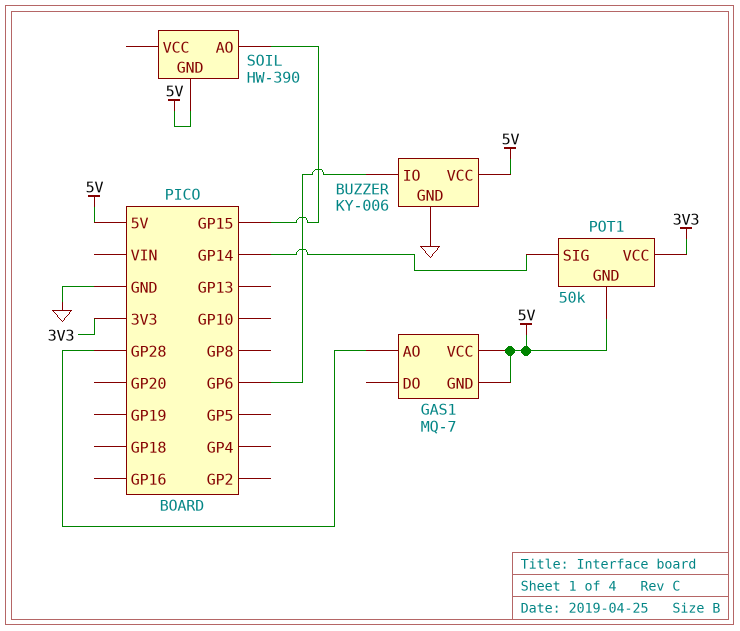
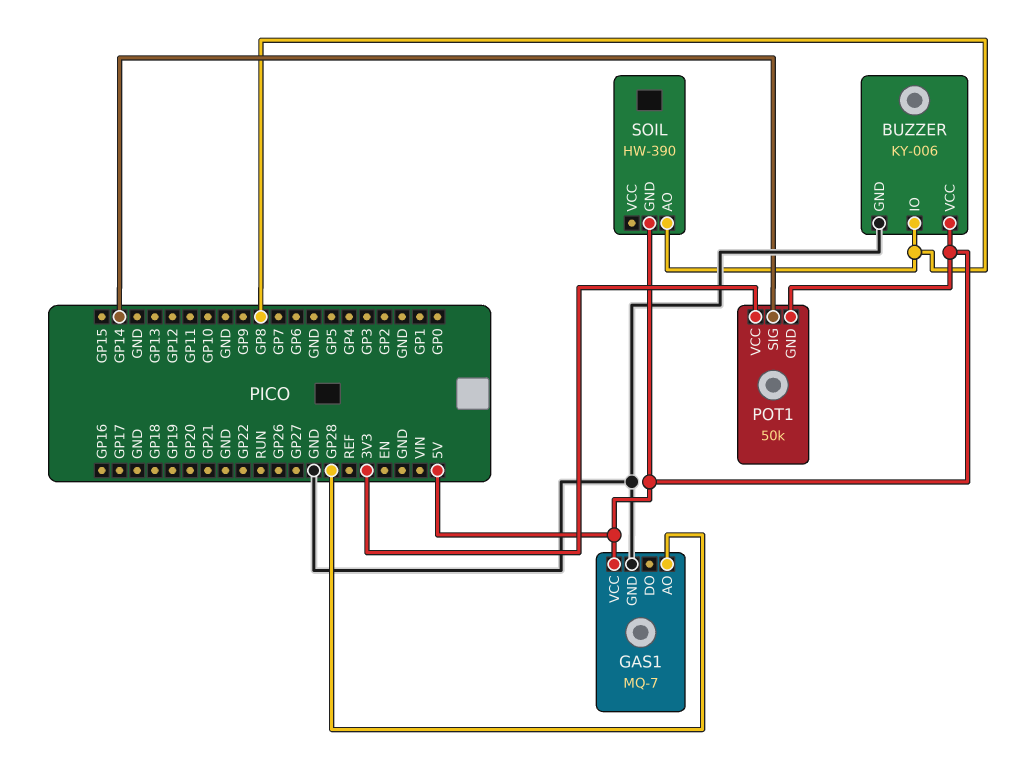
BUZZER pin IO: GP6 -> GP8
GAS1 pin GND: 5V -> GND
SOIL pin AO: GP15 -> GP8

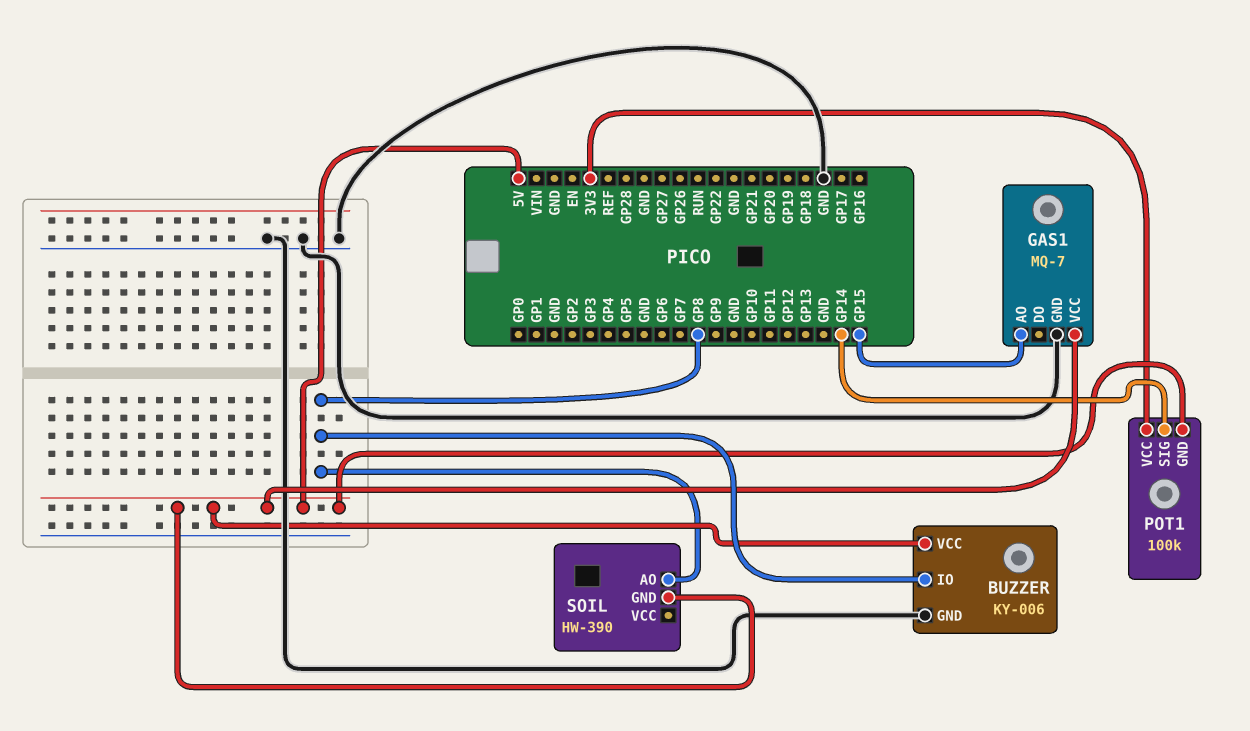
GAS1 pin AO: GP28 -> GP15
POT1: 50k -> 100k

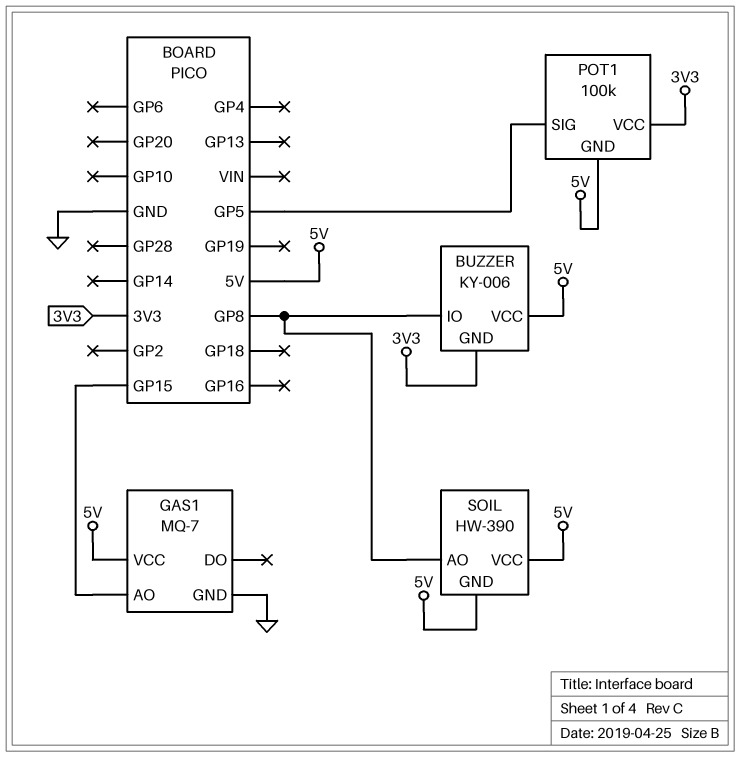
BUZZER pin GND: GND -> 3V3
POT1 pin SIG: GP14 -> GP5
SOIL pin VCC: none -> 5V

